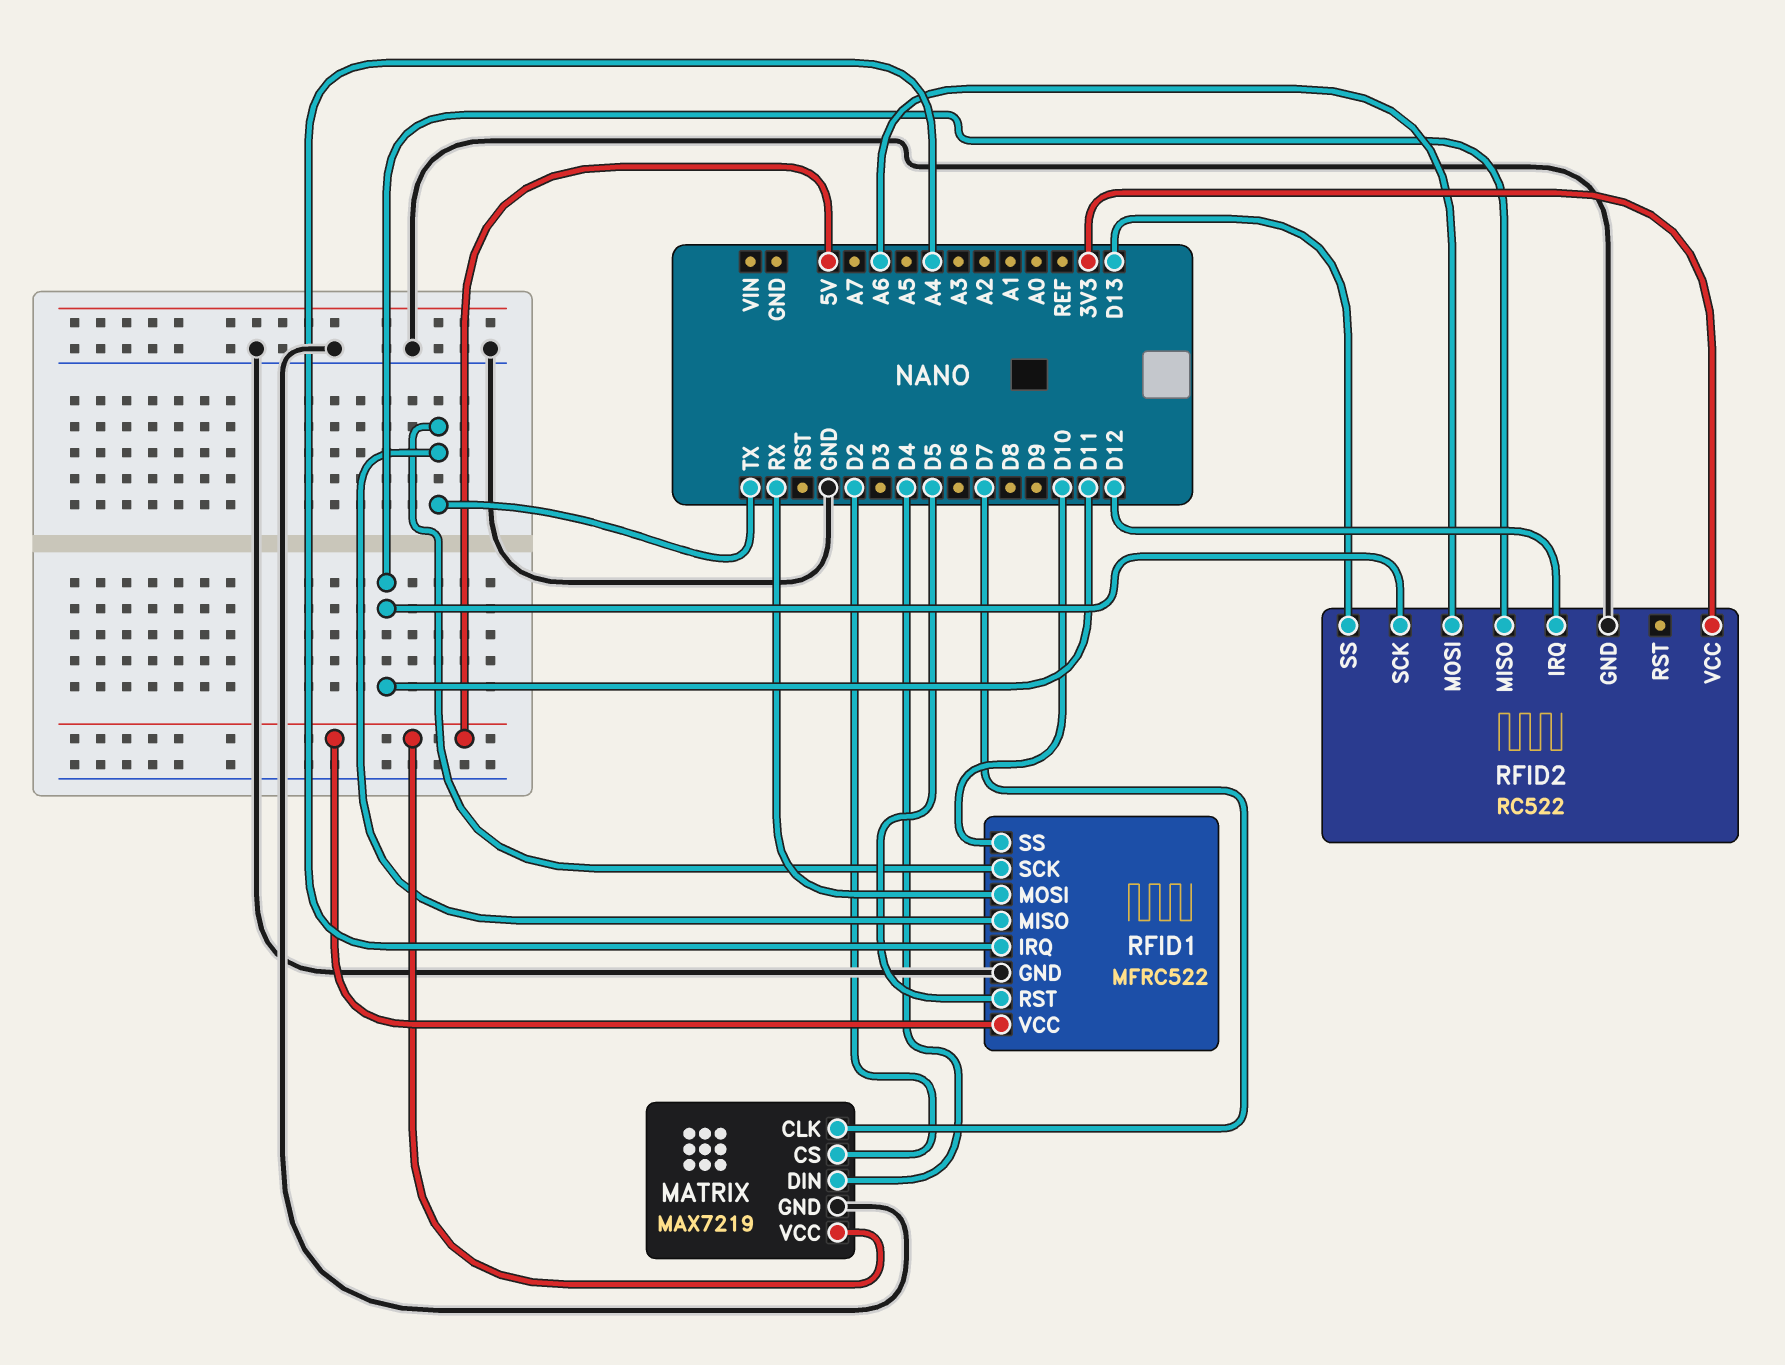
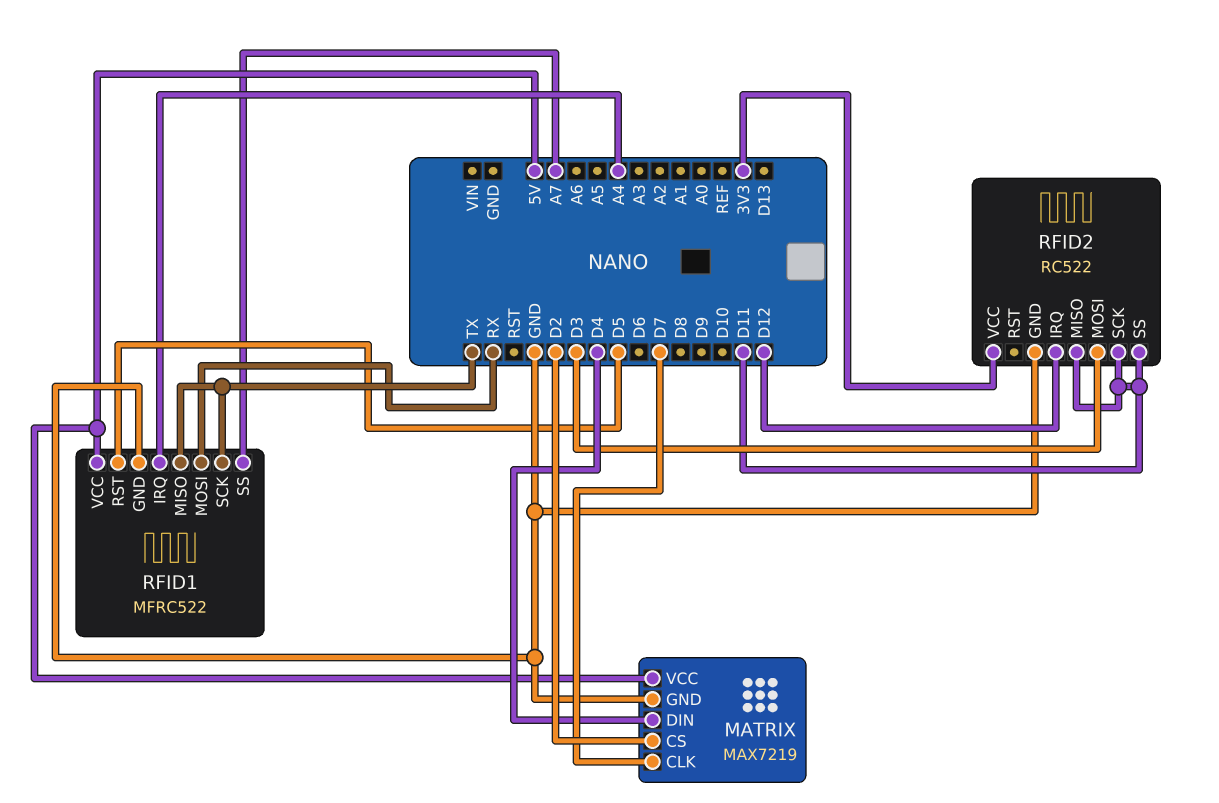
RFID1 pin SS: D10 -> A7
RFID2 pin MOSI: A6 -> D3
RFID2 pin SS: D13 -> D11

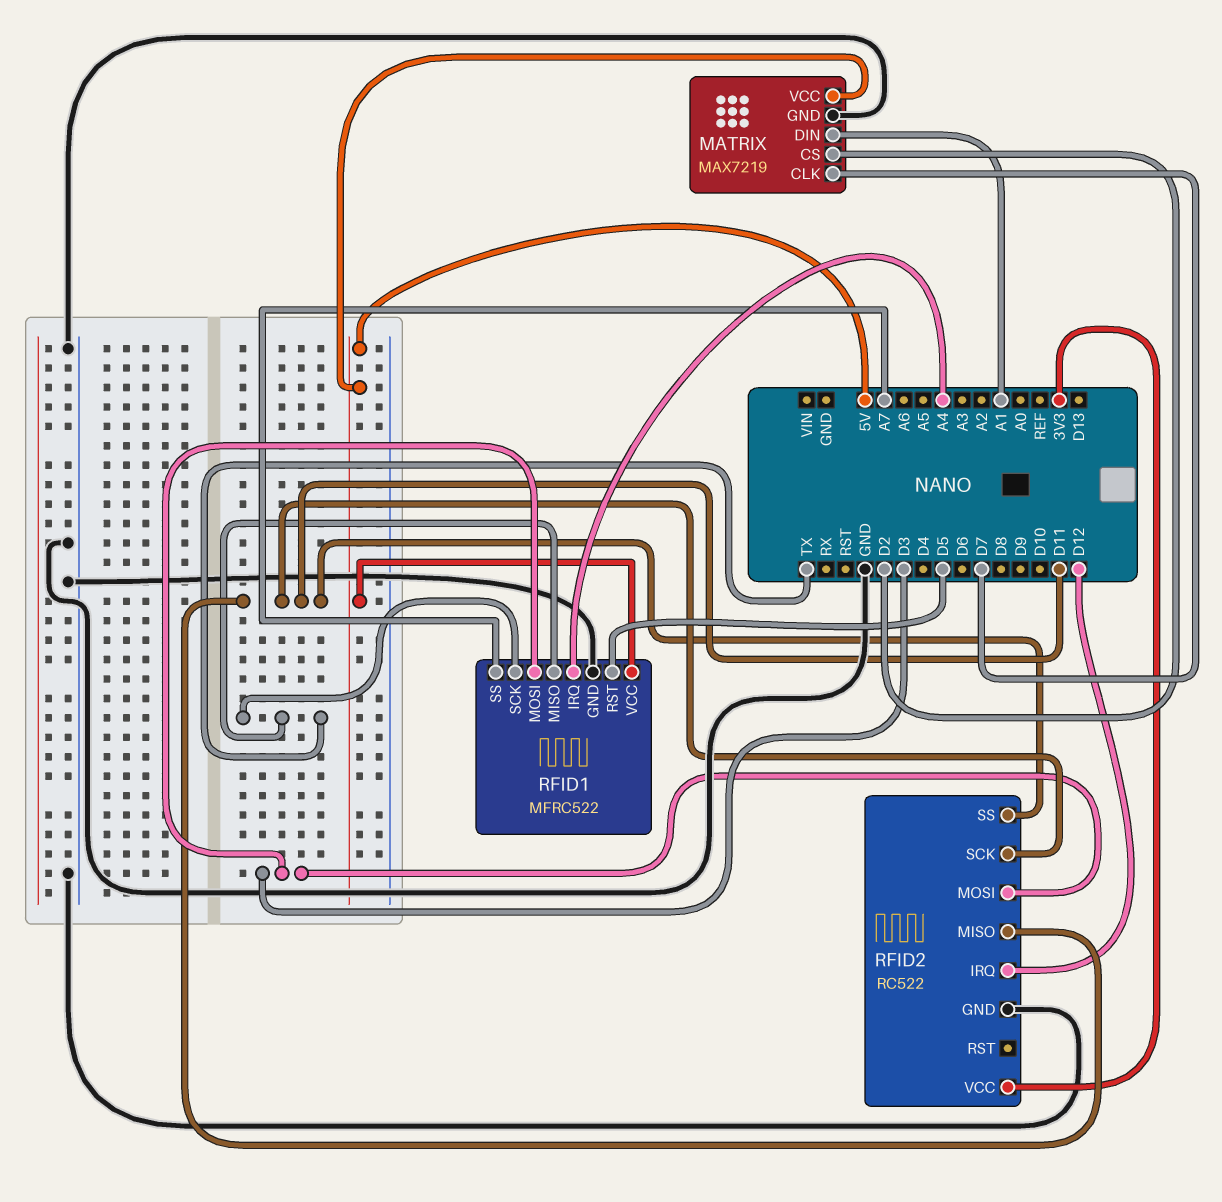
MATRIX pin DIN: D4 -> A1
RFID1 pin MOSI: RX -> D3

